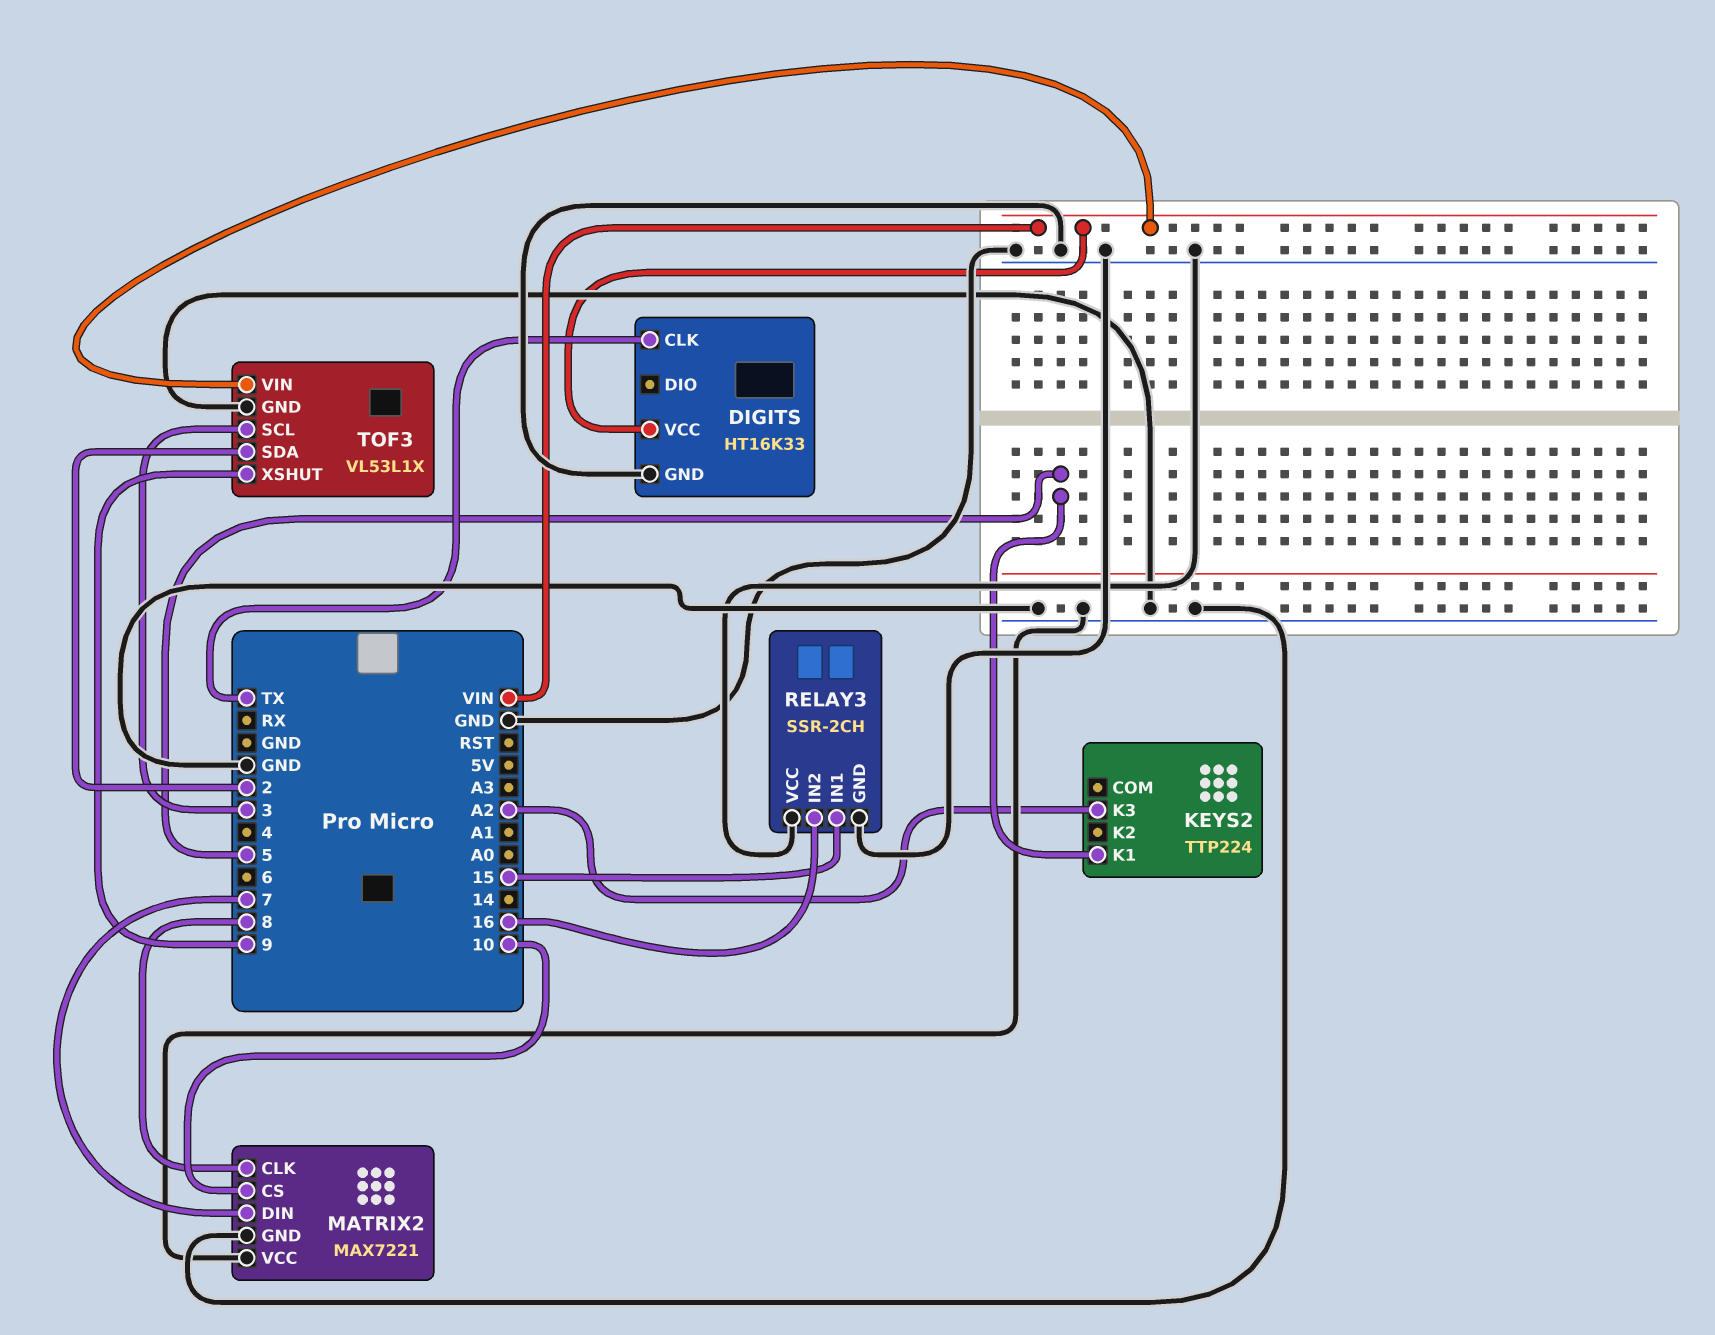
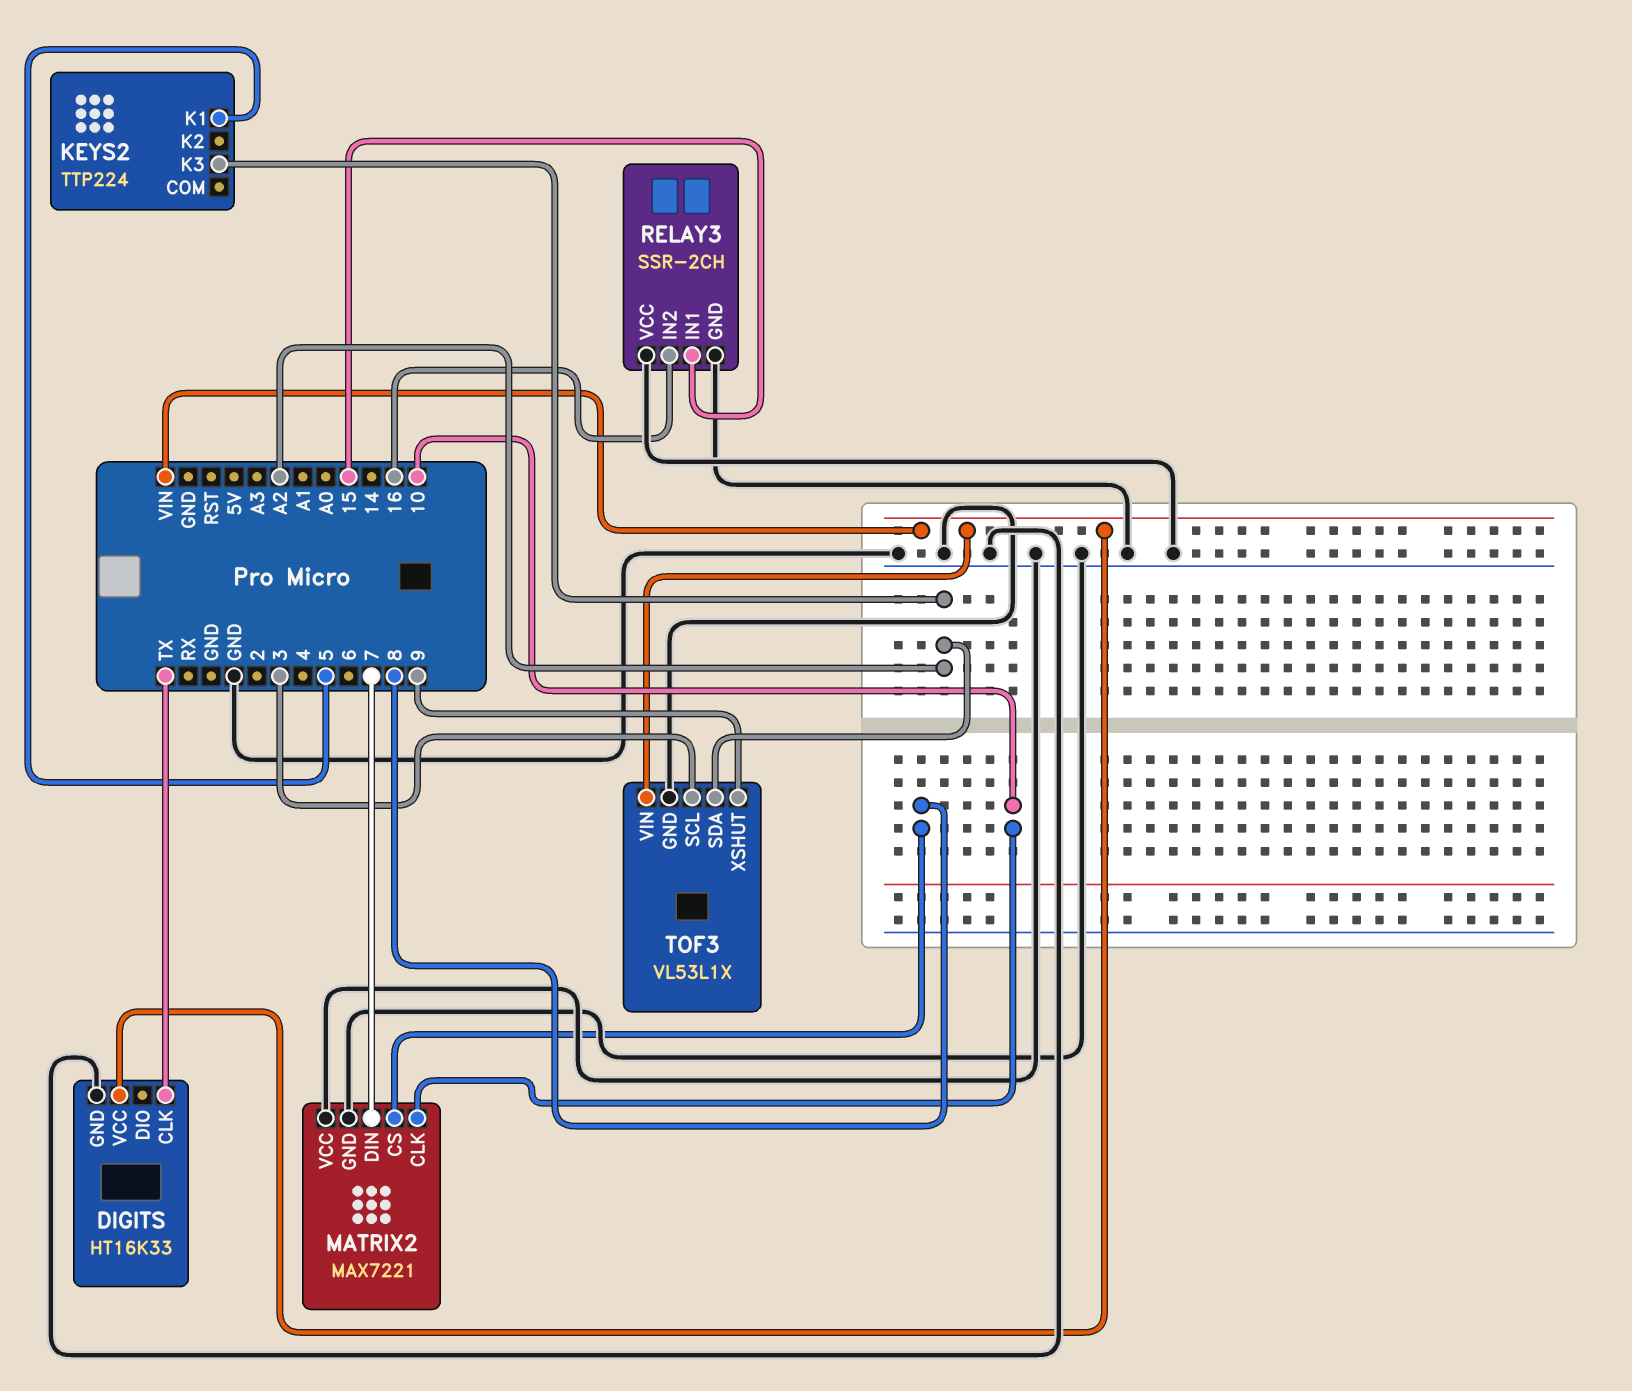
MATRIX2 pin CLK: 8 -> 10
MATRIX2 pin CS: 10 -> 8
TOF3 pin SDA: 2 -> A2

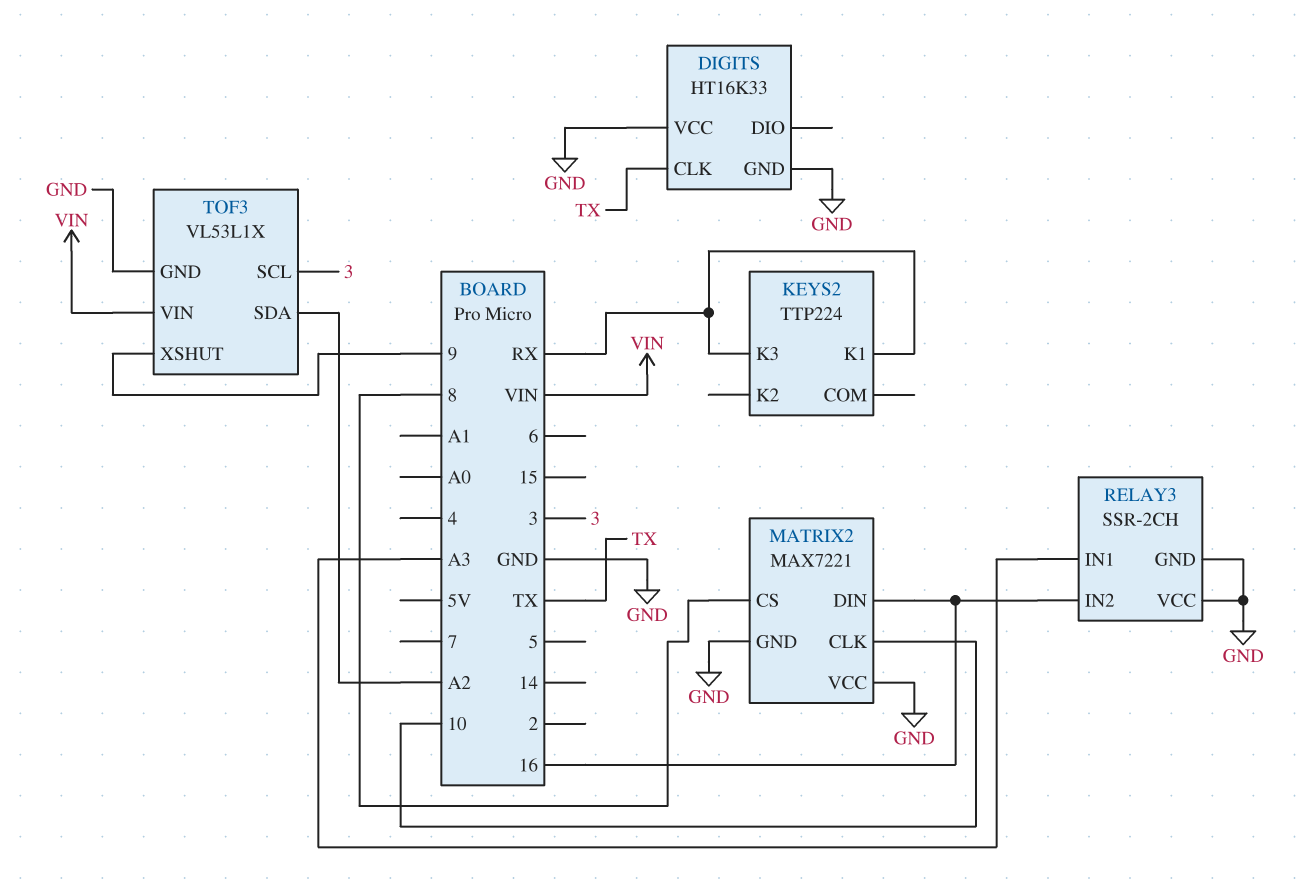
DIGITS pin VCC: VIN -> GND
KEYS2 pin K1: 5 -> RX
KEYS2 pin K3: A2 -> RX
MATRIX2 pin DIN: 7 -> 16
RELAY3 pin IN1: 15 -> A3

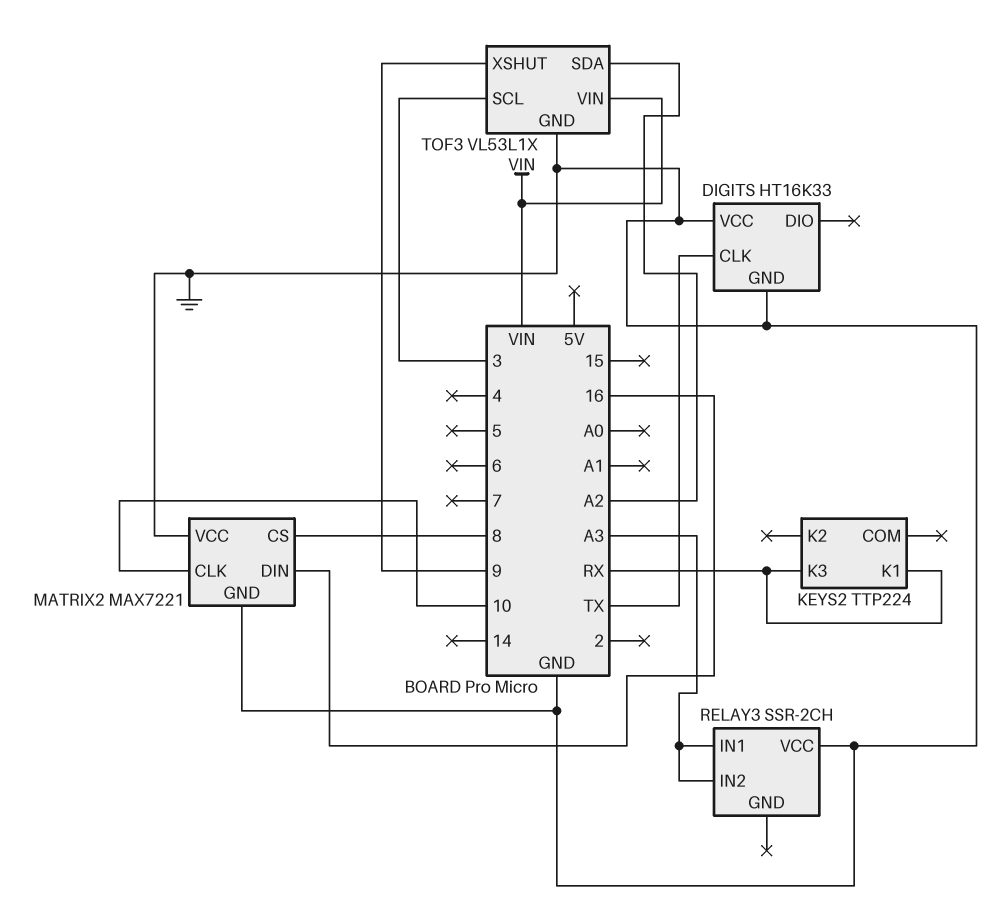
RELAY3 pin GND: GND -> none
RELAY3 pin IN2: 16 -> A3

